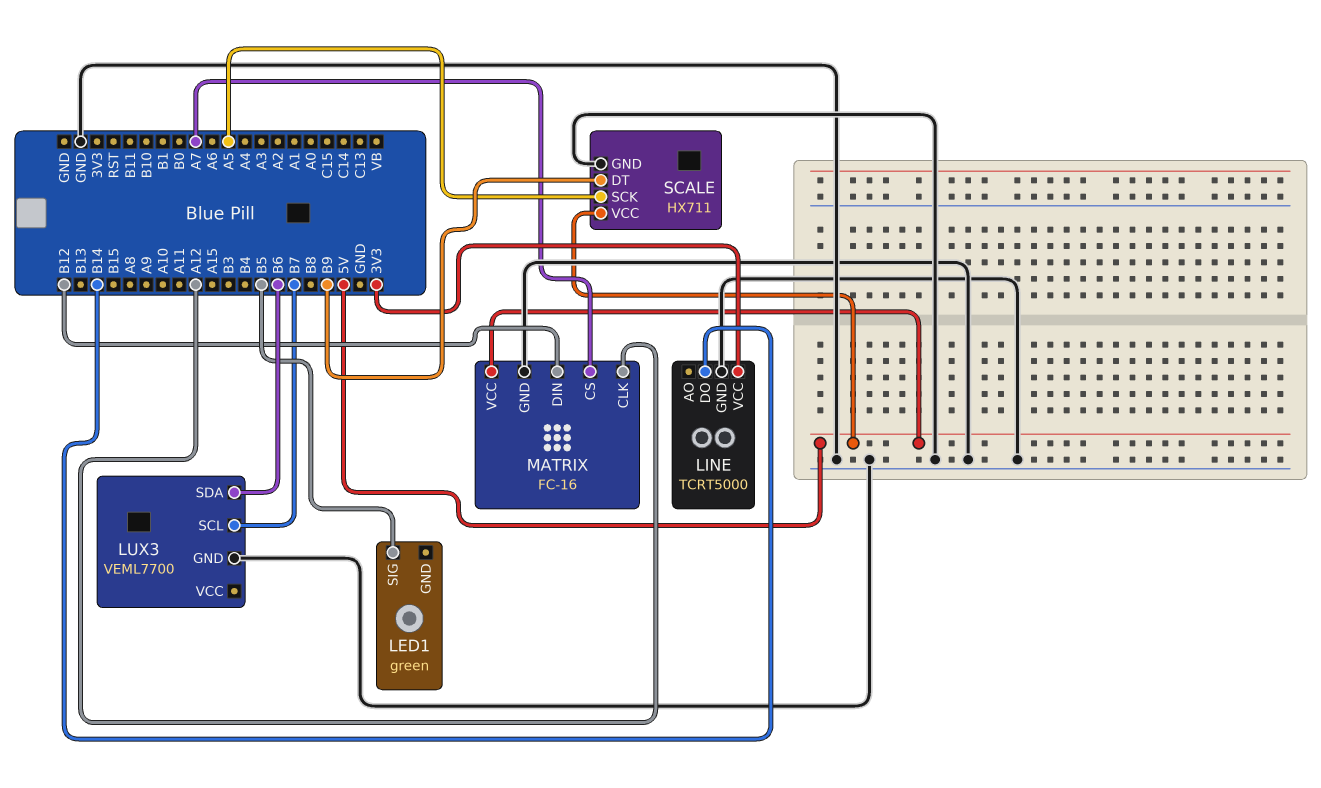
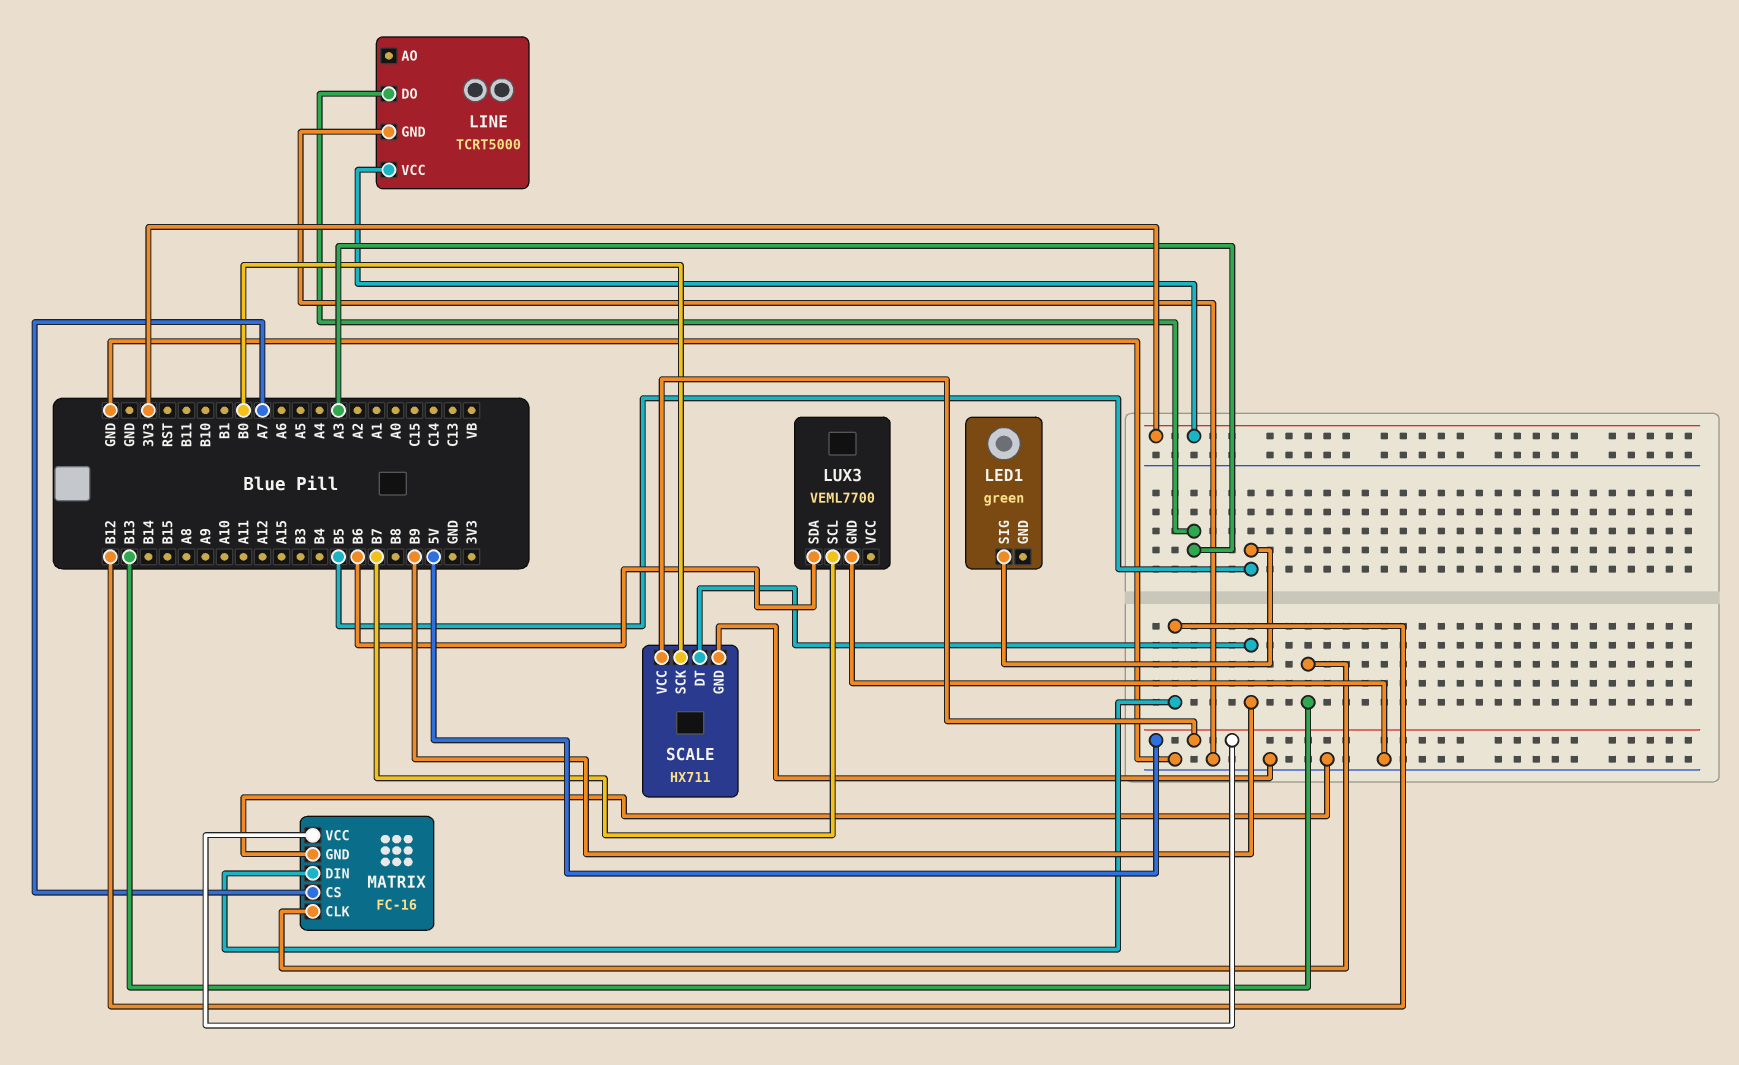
LINE pin DO: B14 -> A3
MATRIX pin CLK: A12 -> B13
SCALE pin SCK: A5 -> B0

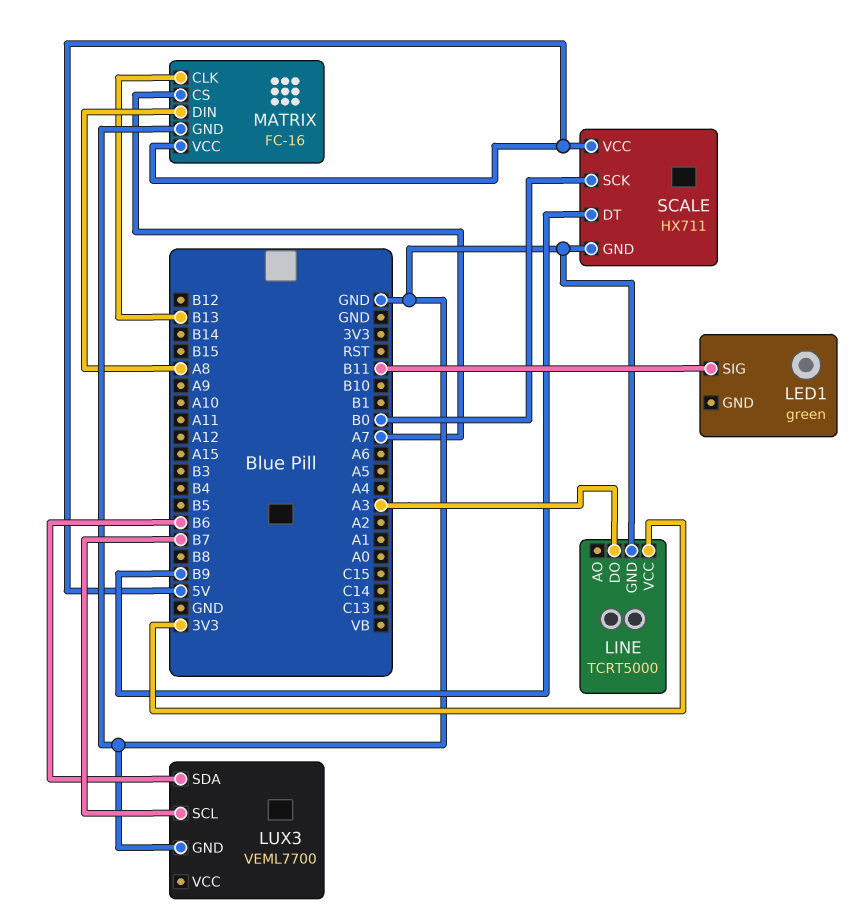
LED1 pin SIG: B5 -> B11
MATRIX pin DIN: B12 -> A8

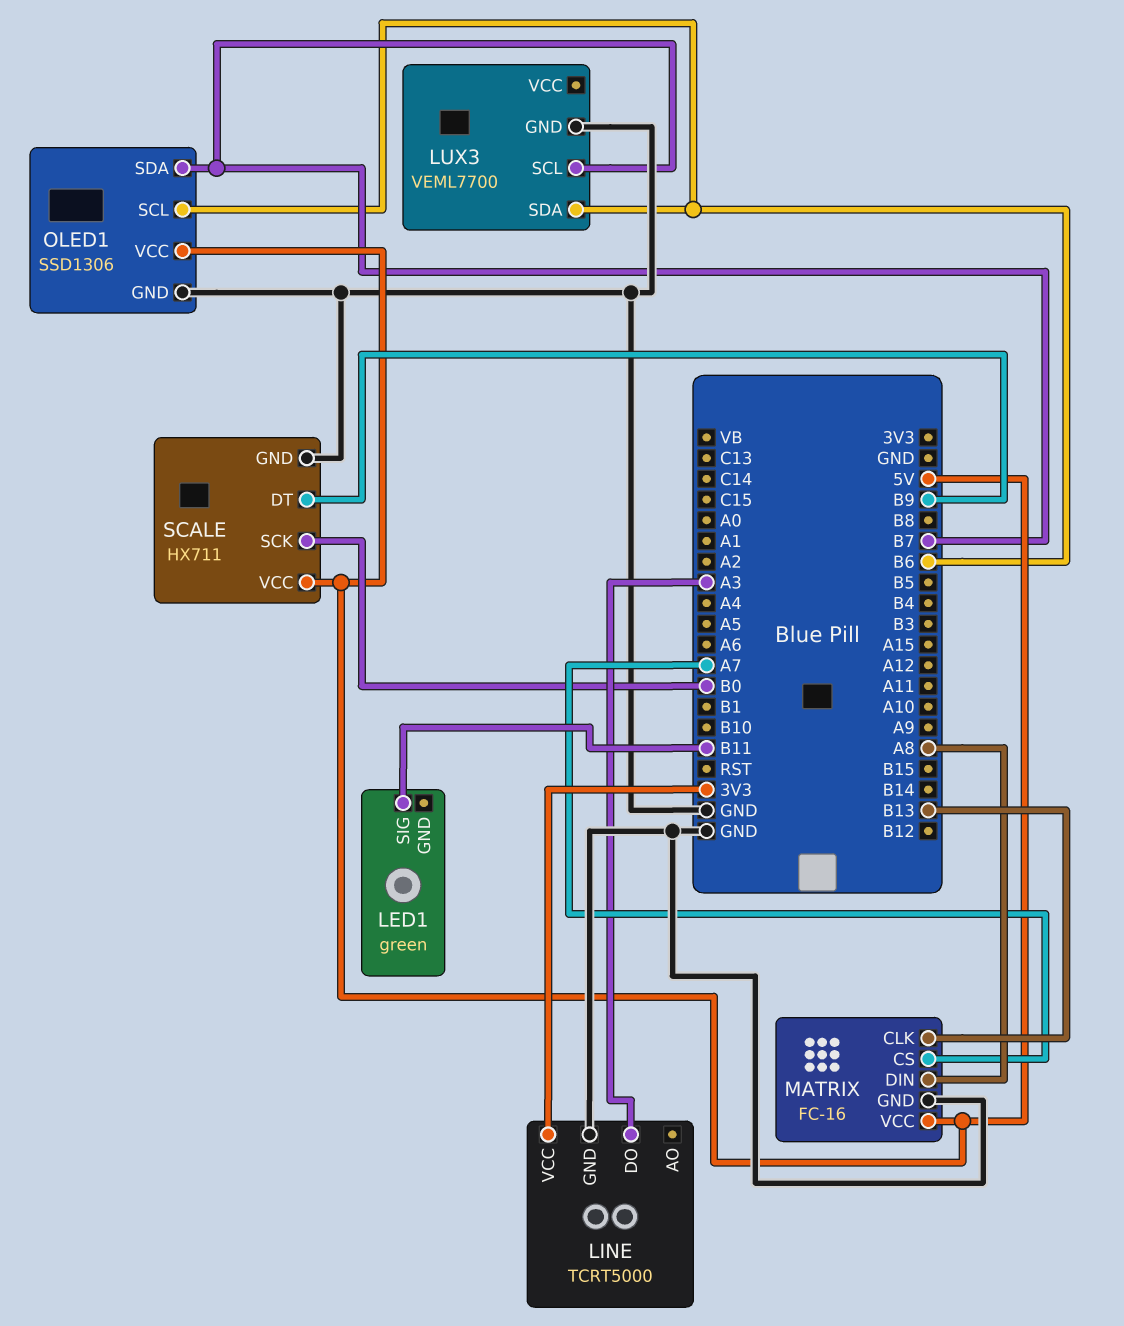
OLED1: none -> SSD1306
OLED1 pin GND: none -> GND
OLED1 pin SCL: none -> B6
OLED1 pin SDA: none -> B7
OLED1 pin VCC: none -> 5V

